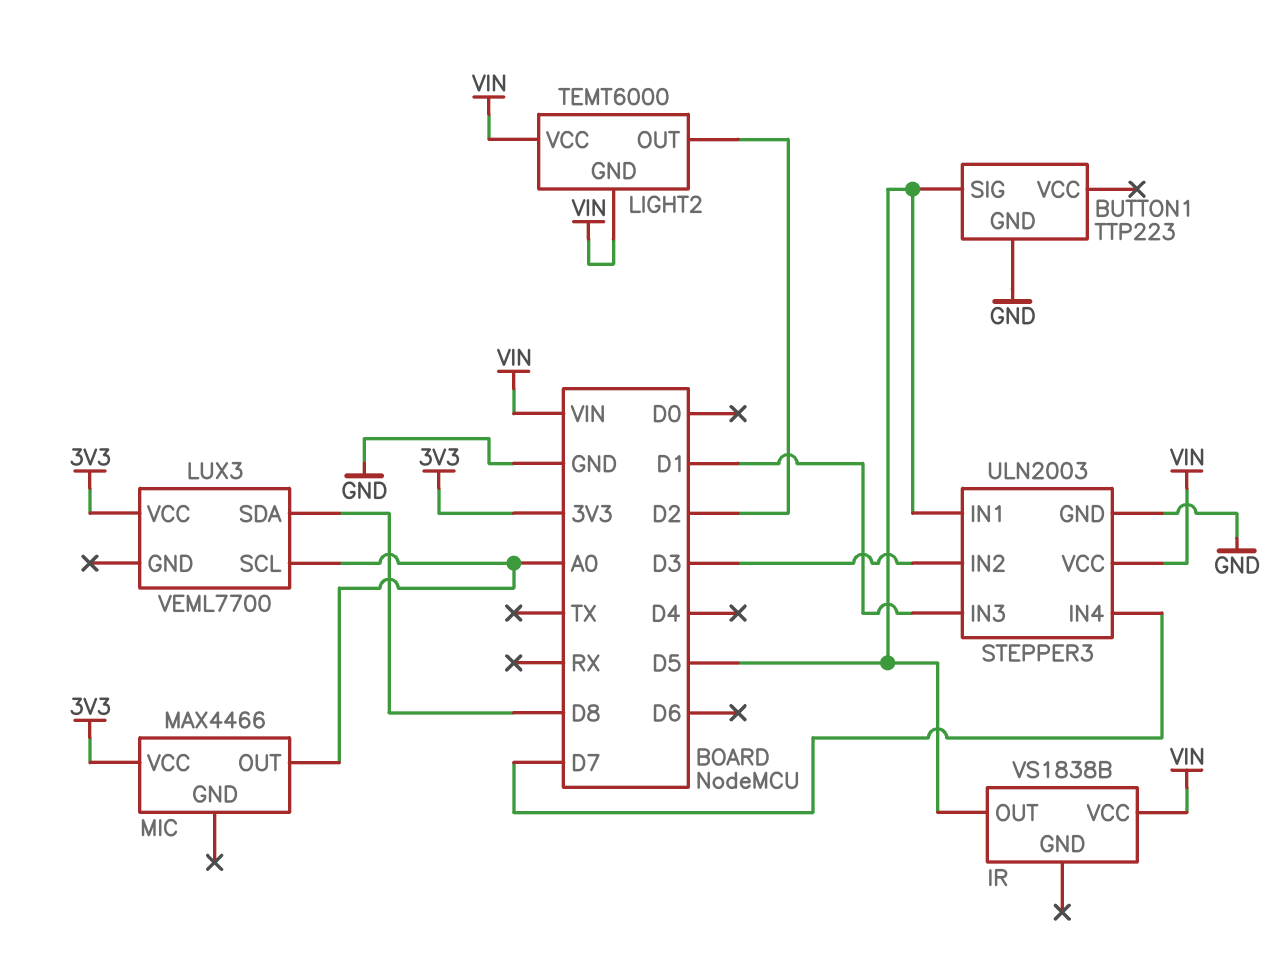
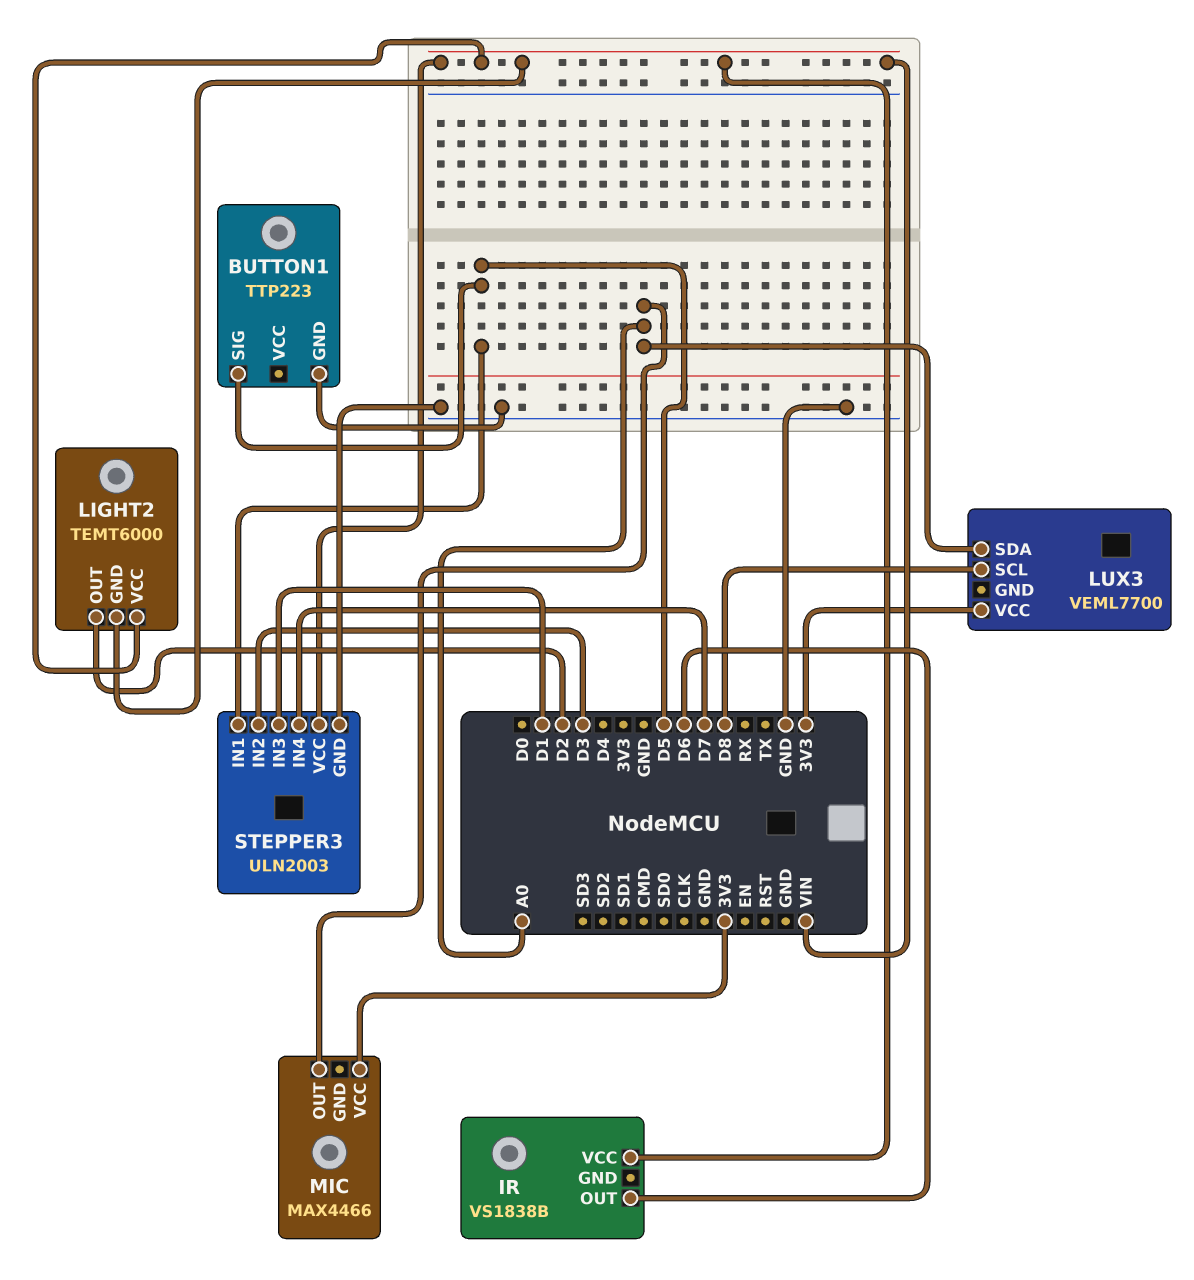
IR pin OUT: D5 -> D6
LUX3 pin SCL: A0 -> D8
LUX3 pin SDA: D8 -> A0

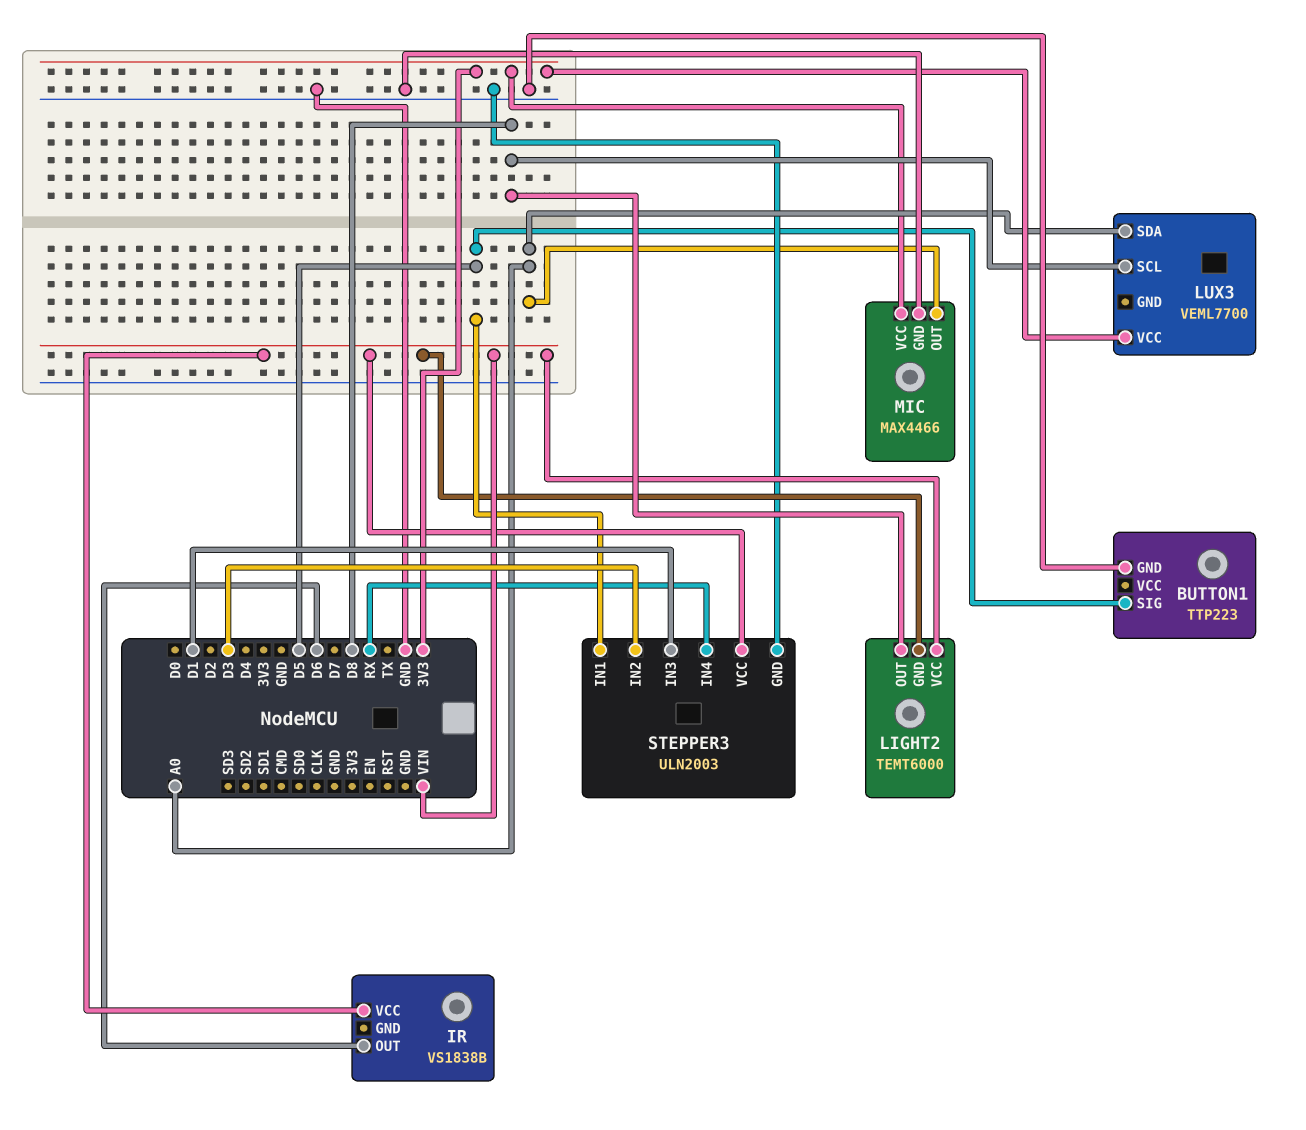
LIGHT2 pin OUT: D2 -> D8
MIC pin GND: none -> GND
STEPPER3 pin IN4: D7 -> RX

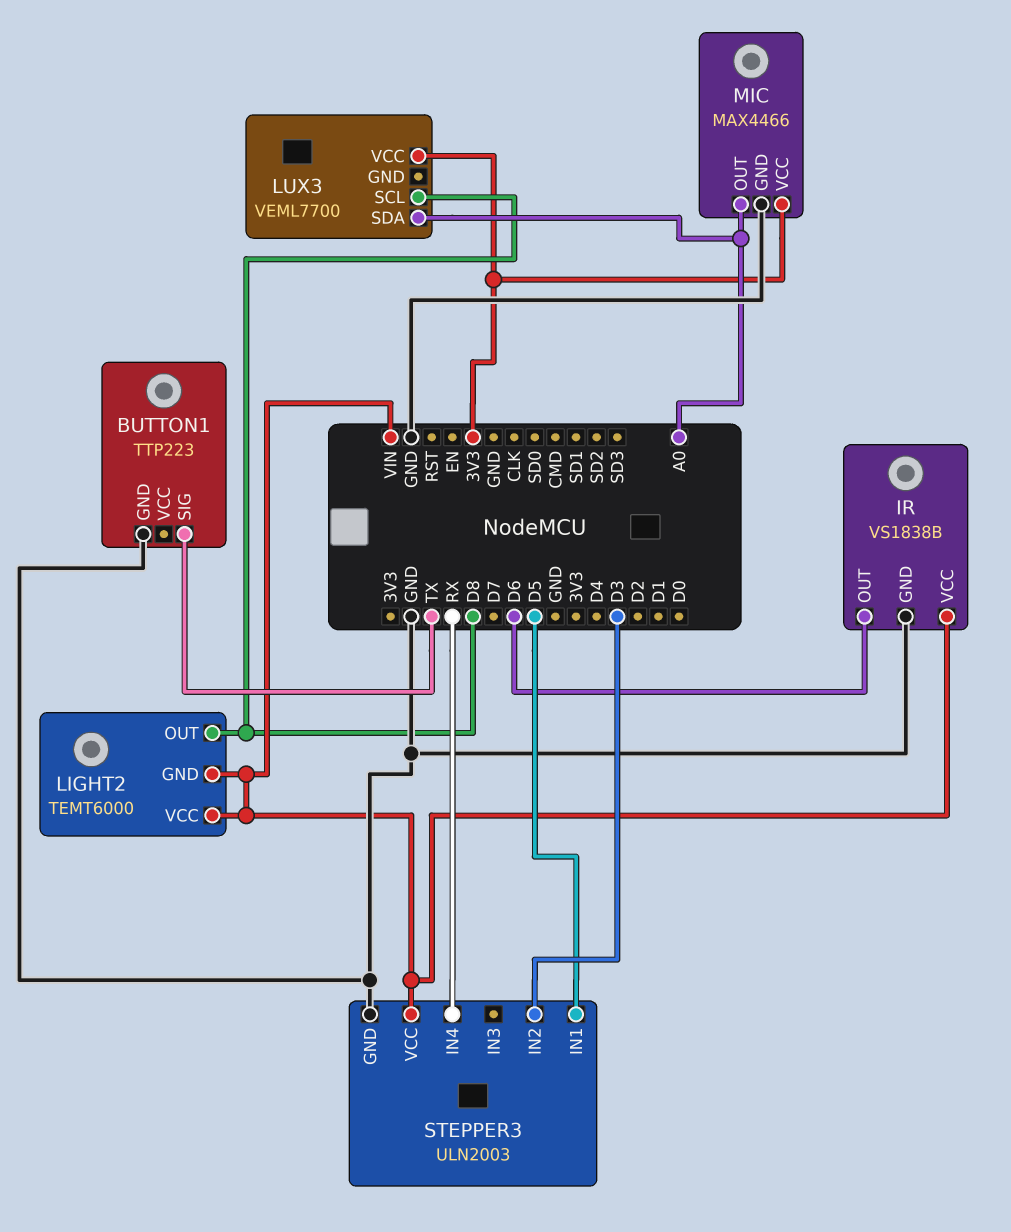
BUTTON1 pin SIG: D5 -> TX
IR pin GND: none -> GND
STEPPER3 pin IN3: D1 -> none

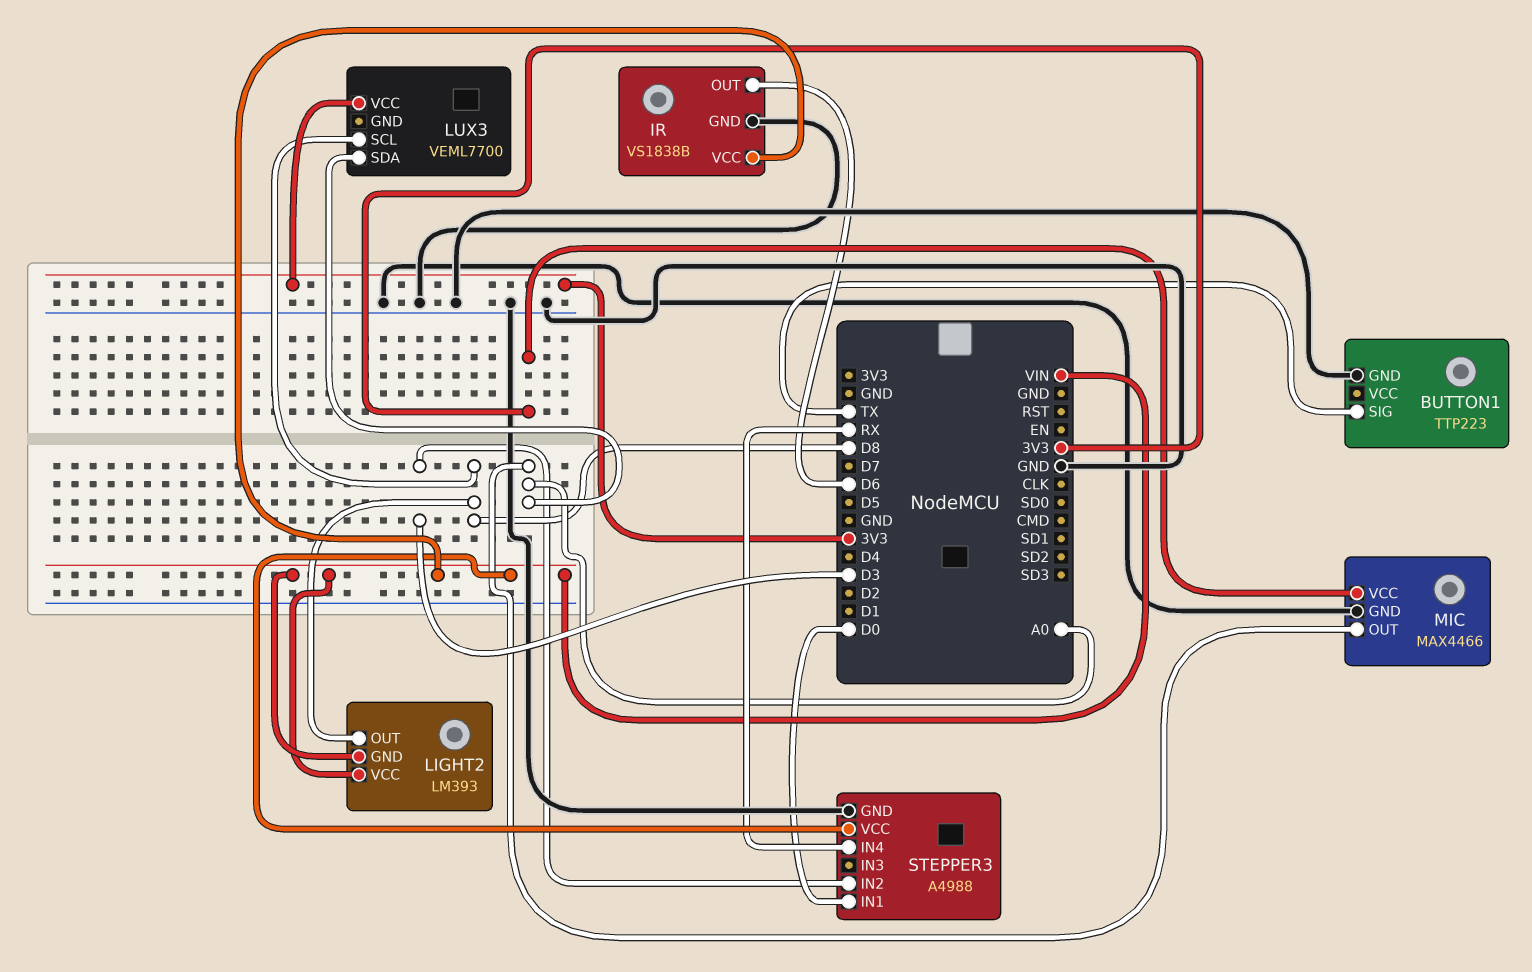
LIGHT2: TEMT6000 -> LM393
STEPPER3: ULN2003 -> A4988
STEPPER3 pin IN1: D5 -> D0

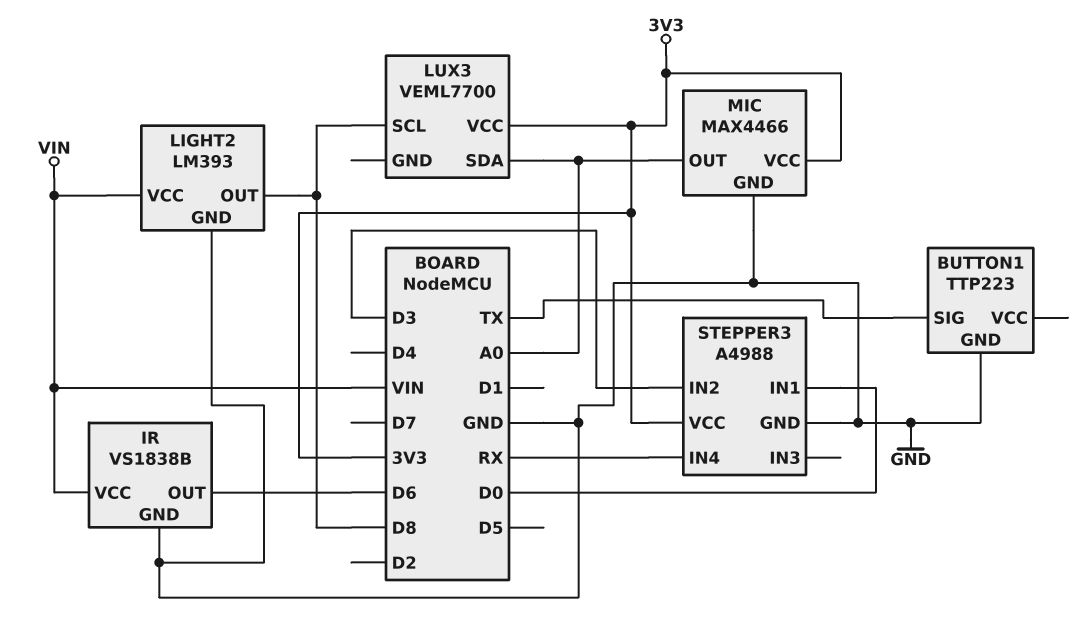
LIGHT2 pin GND: VIN -> GND
STEPPER3 pin VCC: VIN -> 3V3

